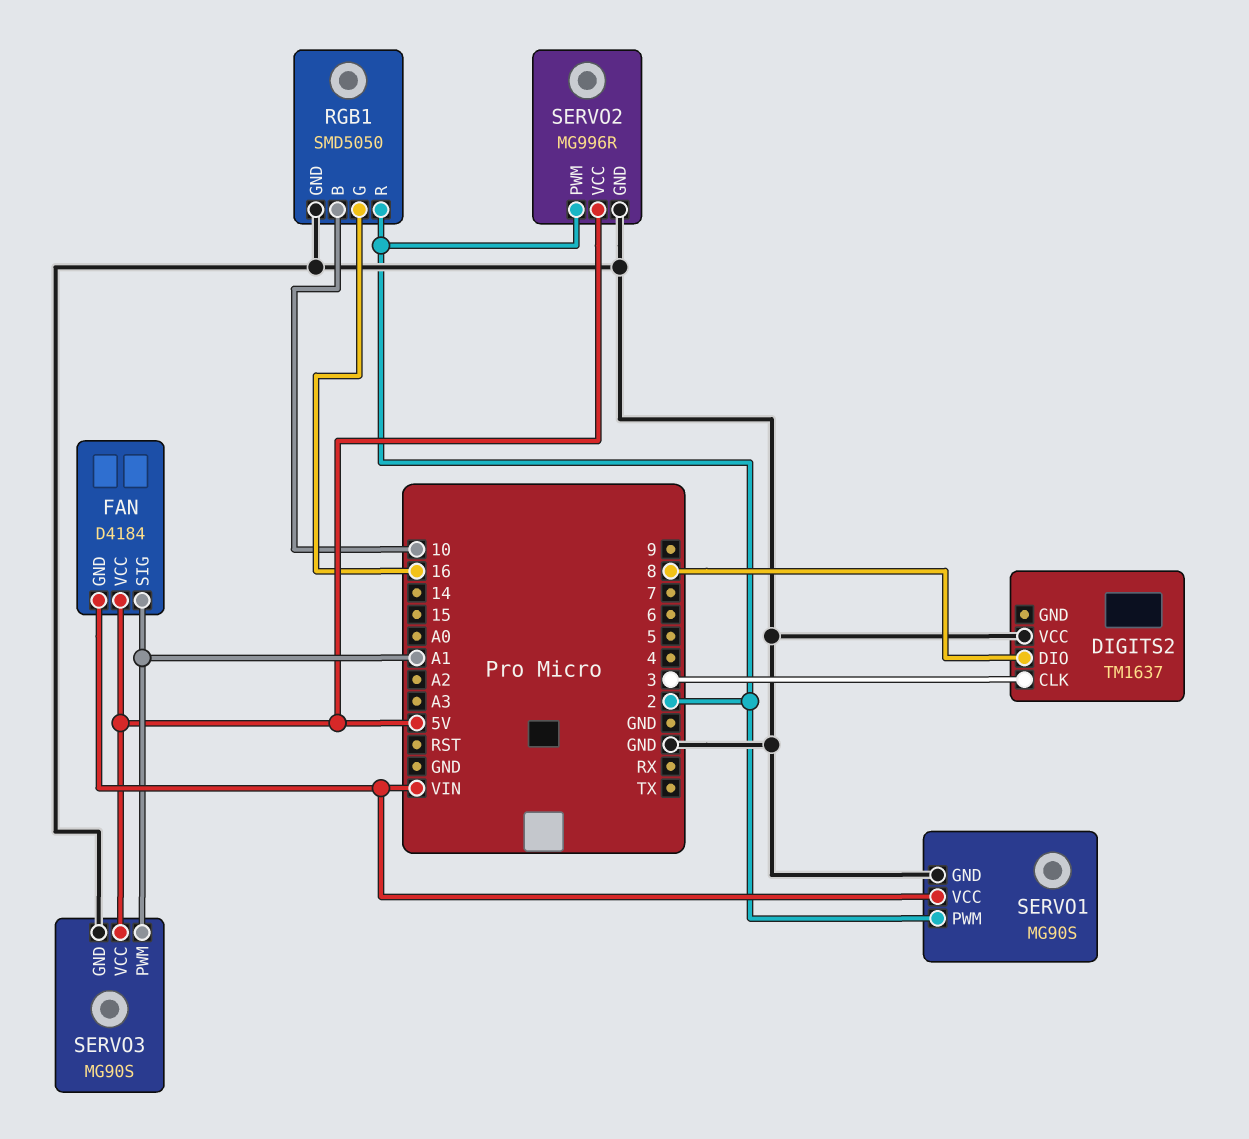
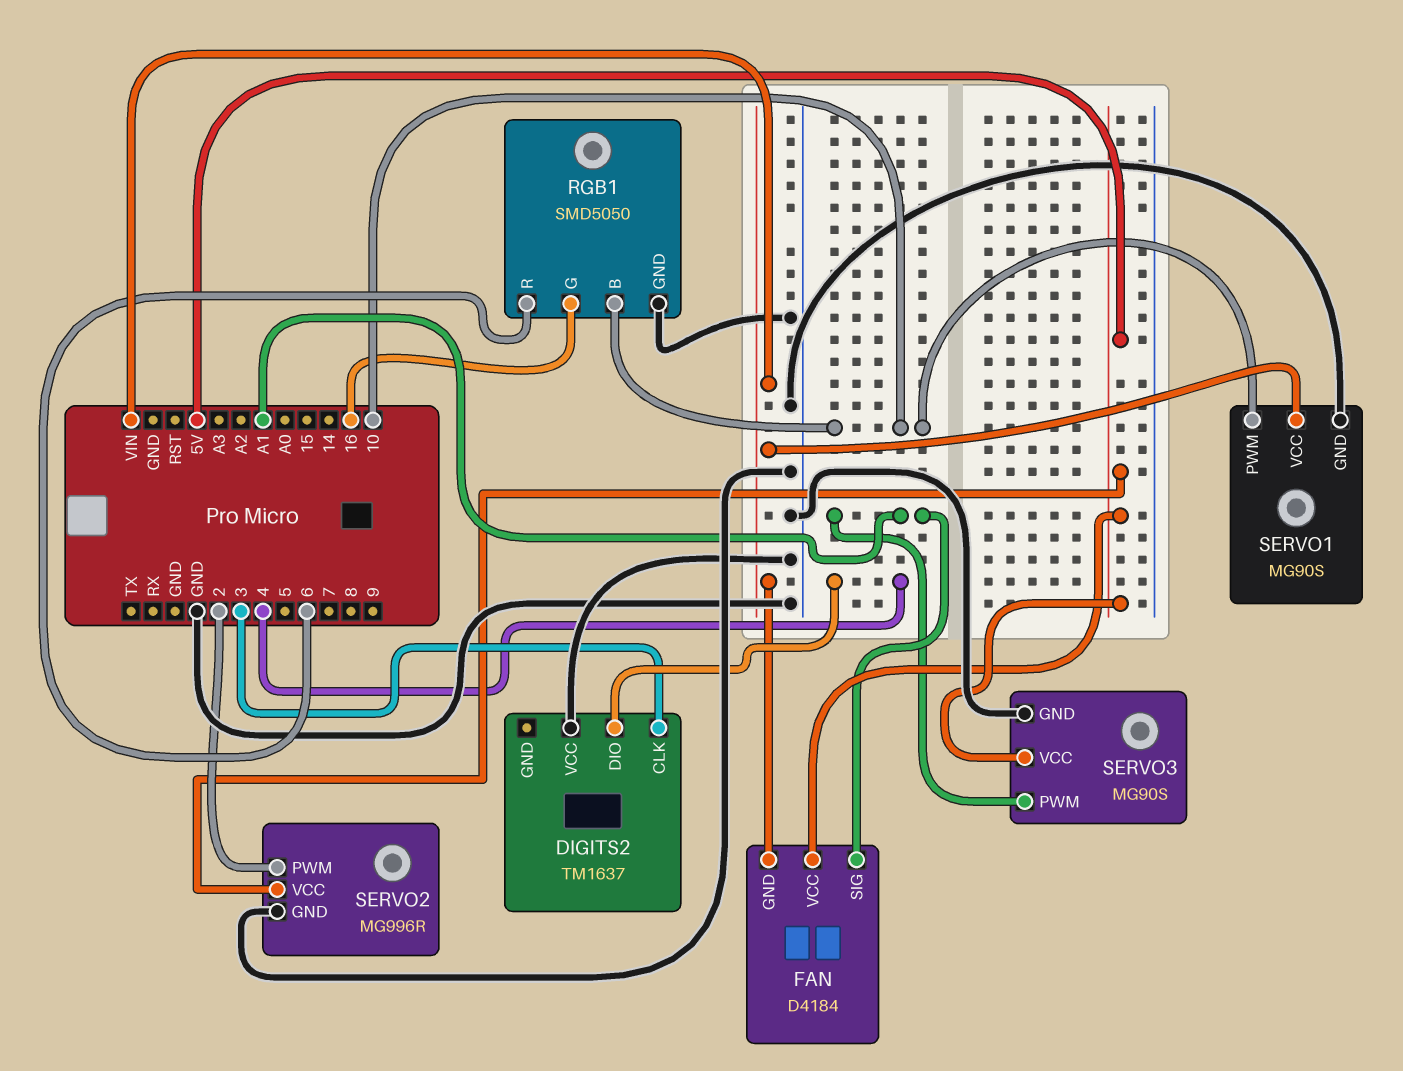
DIGITS2 pin DIO: 8 -> 4
RGB1 pin R: 2 -> 6
SERVO1 pin PWM: 2 -> 10

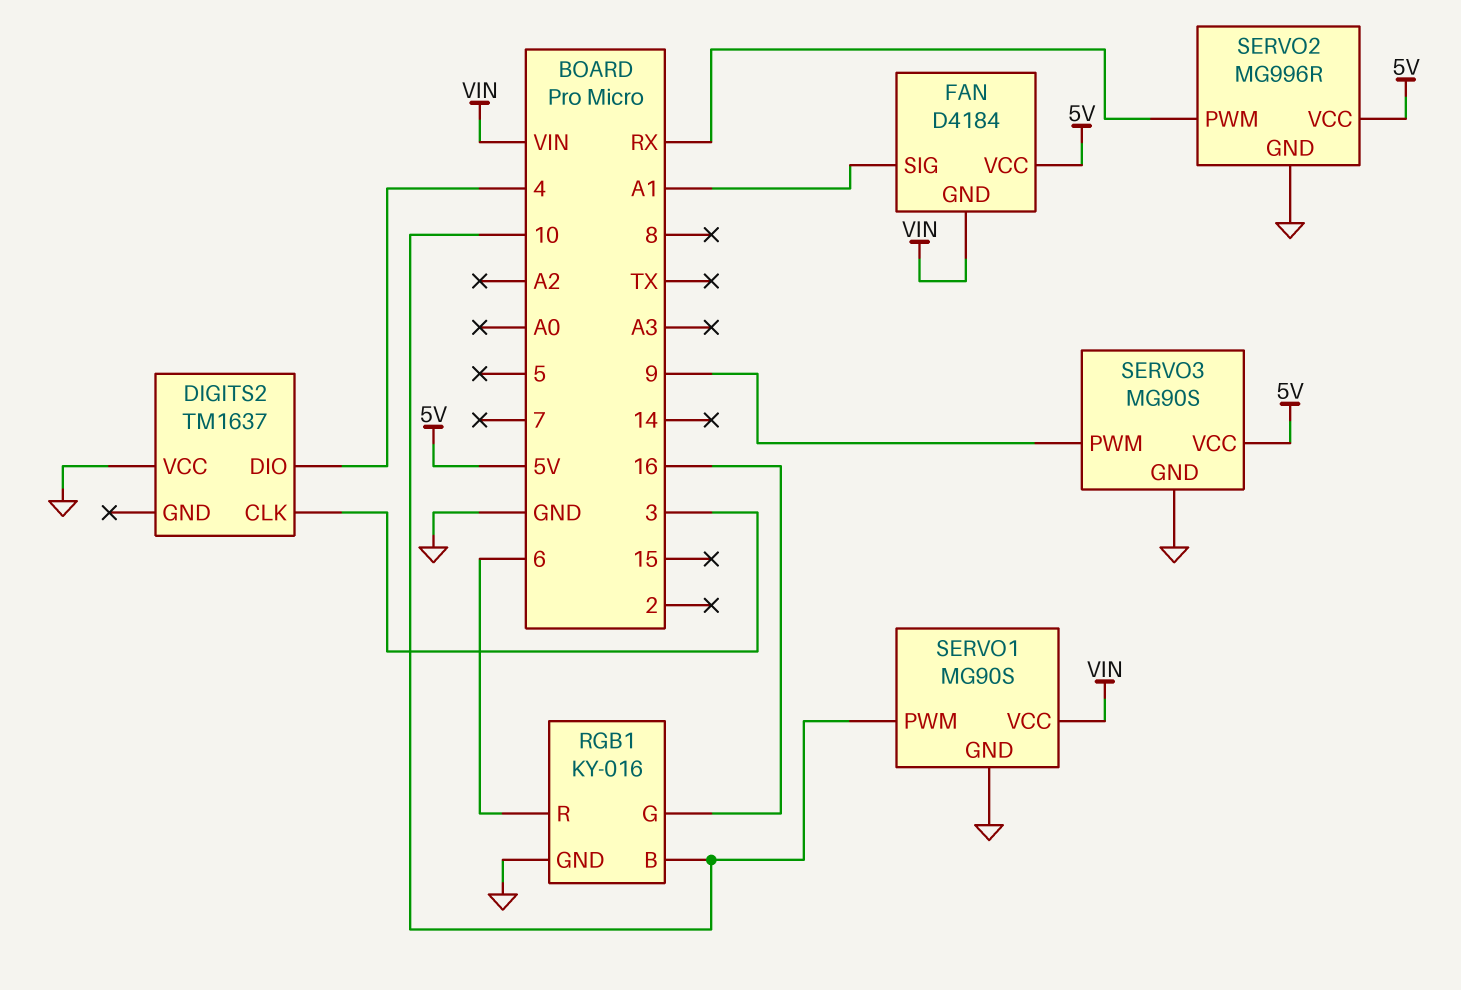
RGB1: SMD5050 -> KY-016
SERVO2 pin PWM: 2 -> RX
SERVO3 pin PWM: A1 -> 9

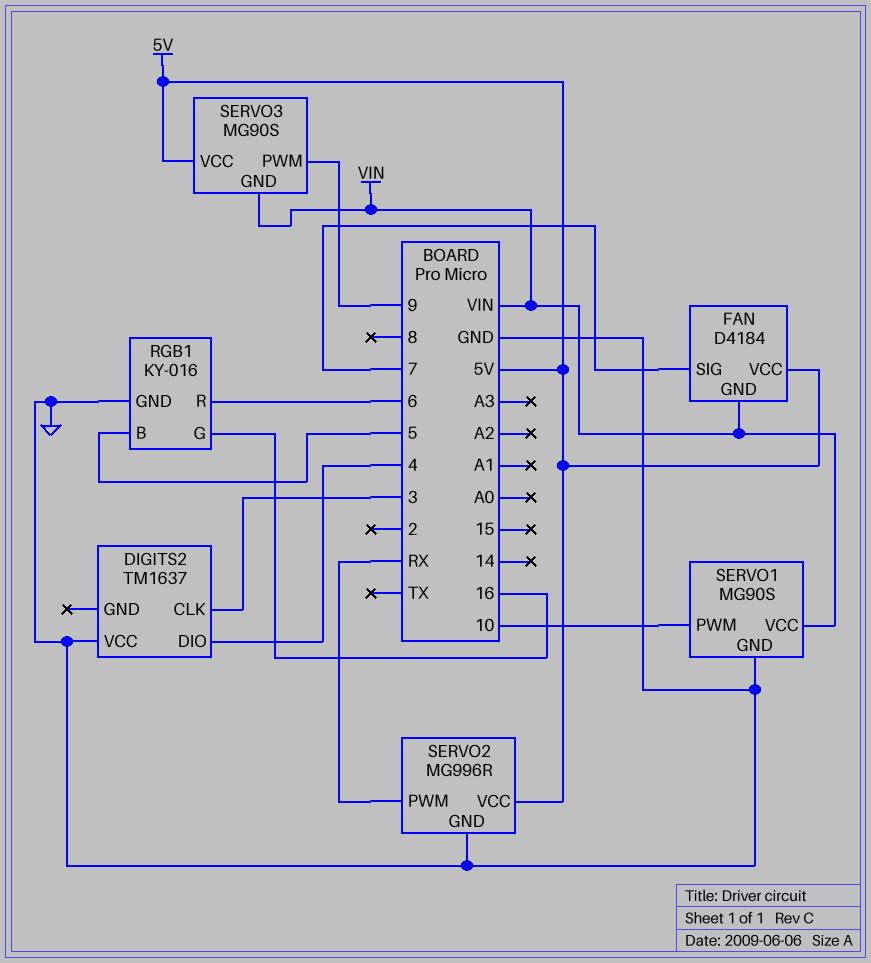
FAN pin SIG: A1 -> 7
RGB1 pin B: 10 -> 5
SERVO3 pin GND: GND -> VIN

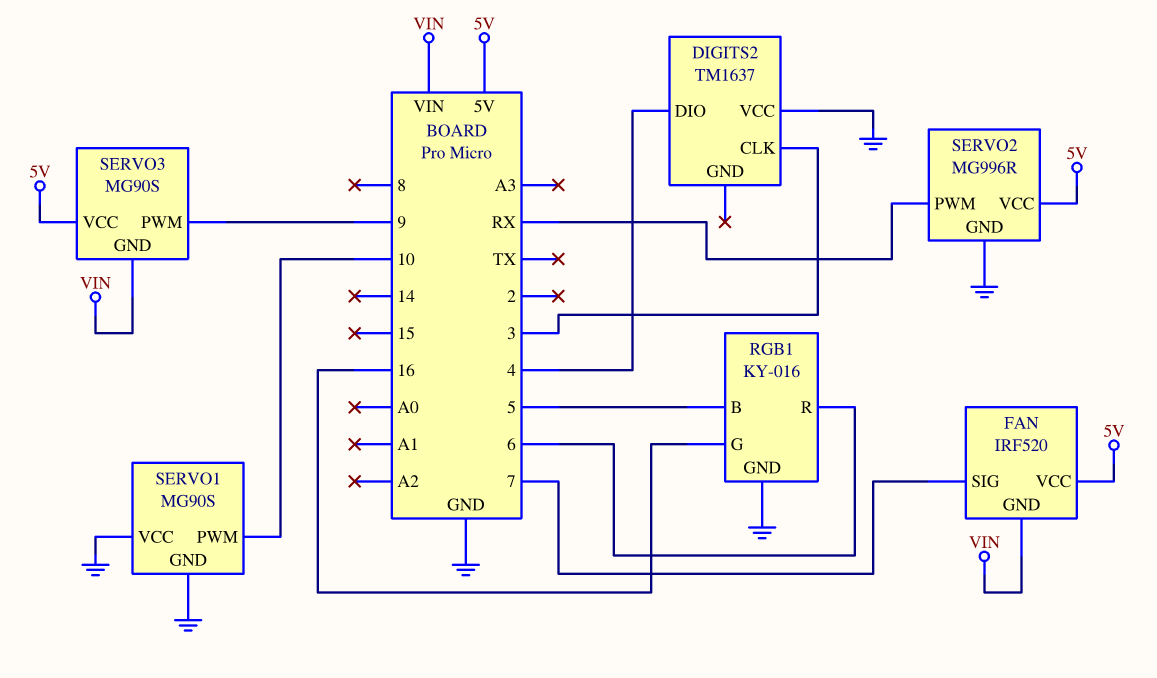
FAN: D4184 -> IRF520
SERVO1 pin VCC: VIN -> GND

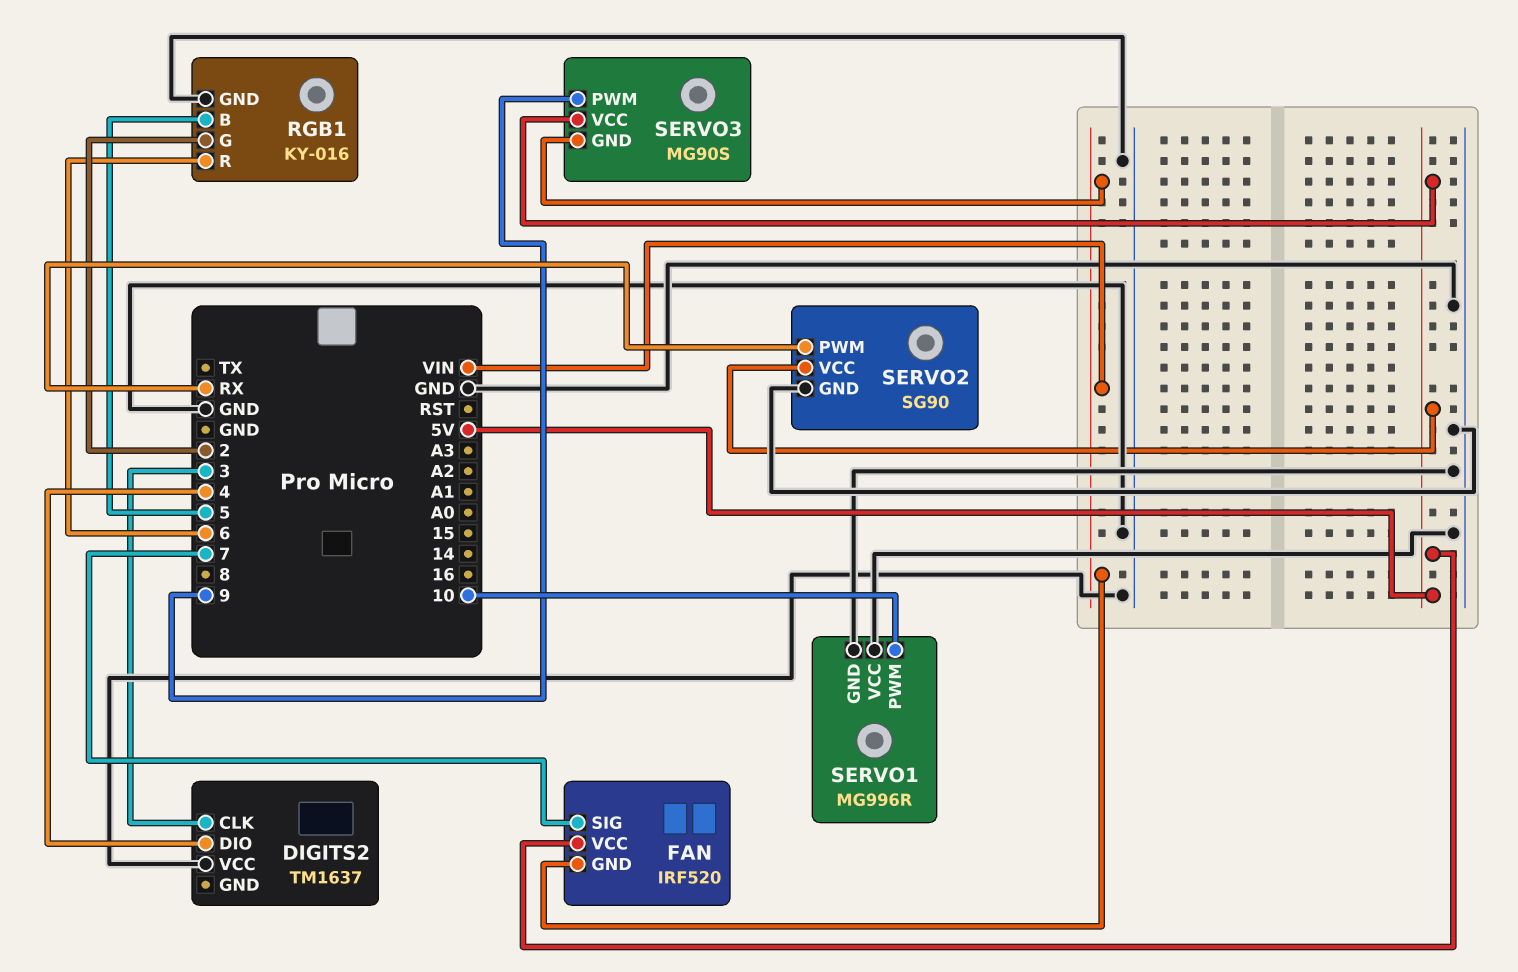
RGB1 pin G: 16 -> 2
SERVO1: MG90S -> MG996R
SERVO2: MG996R -> SG90

